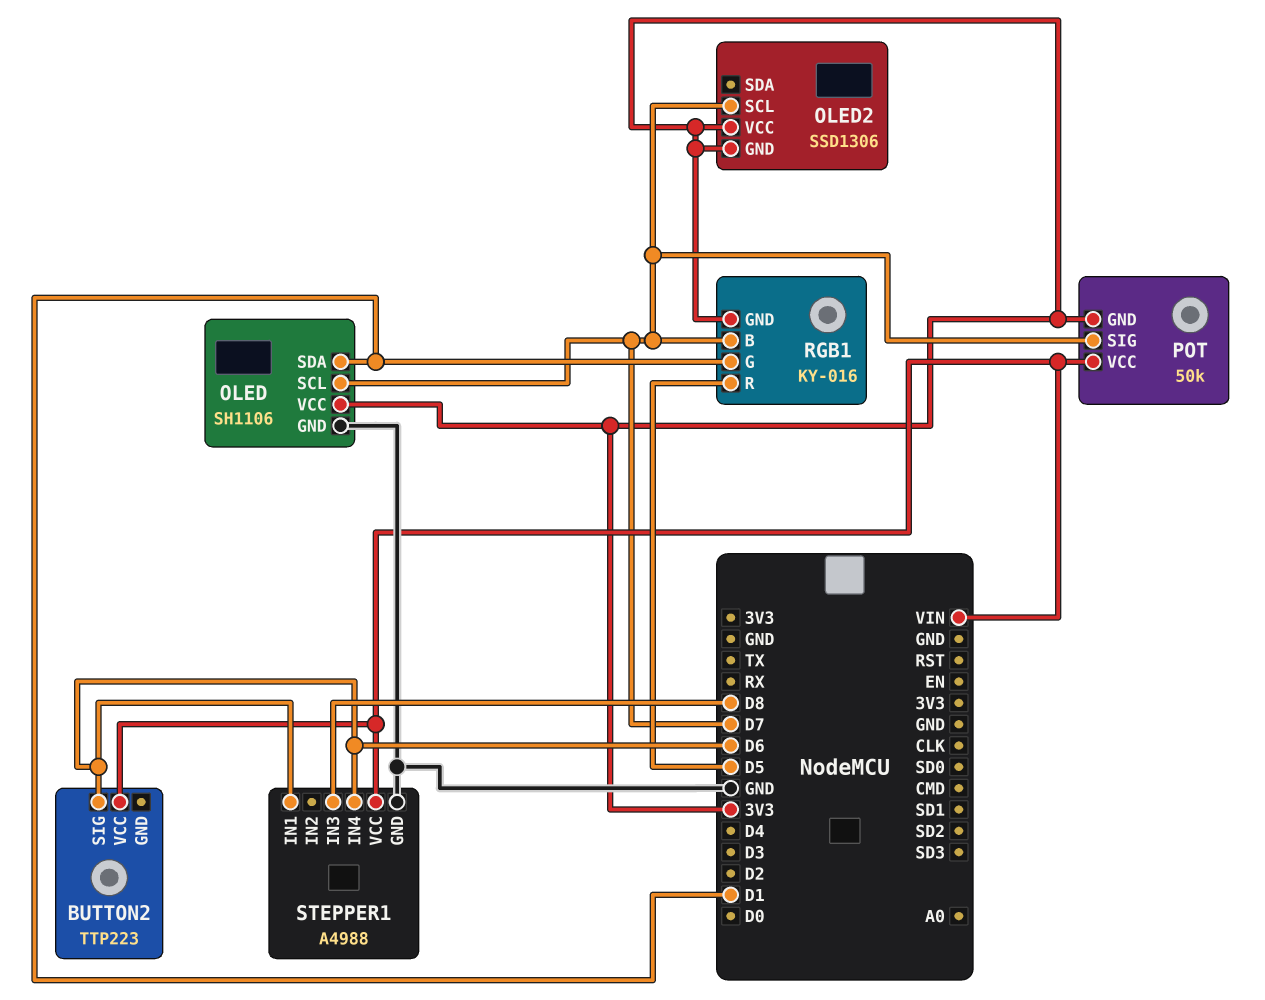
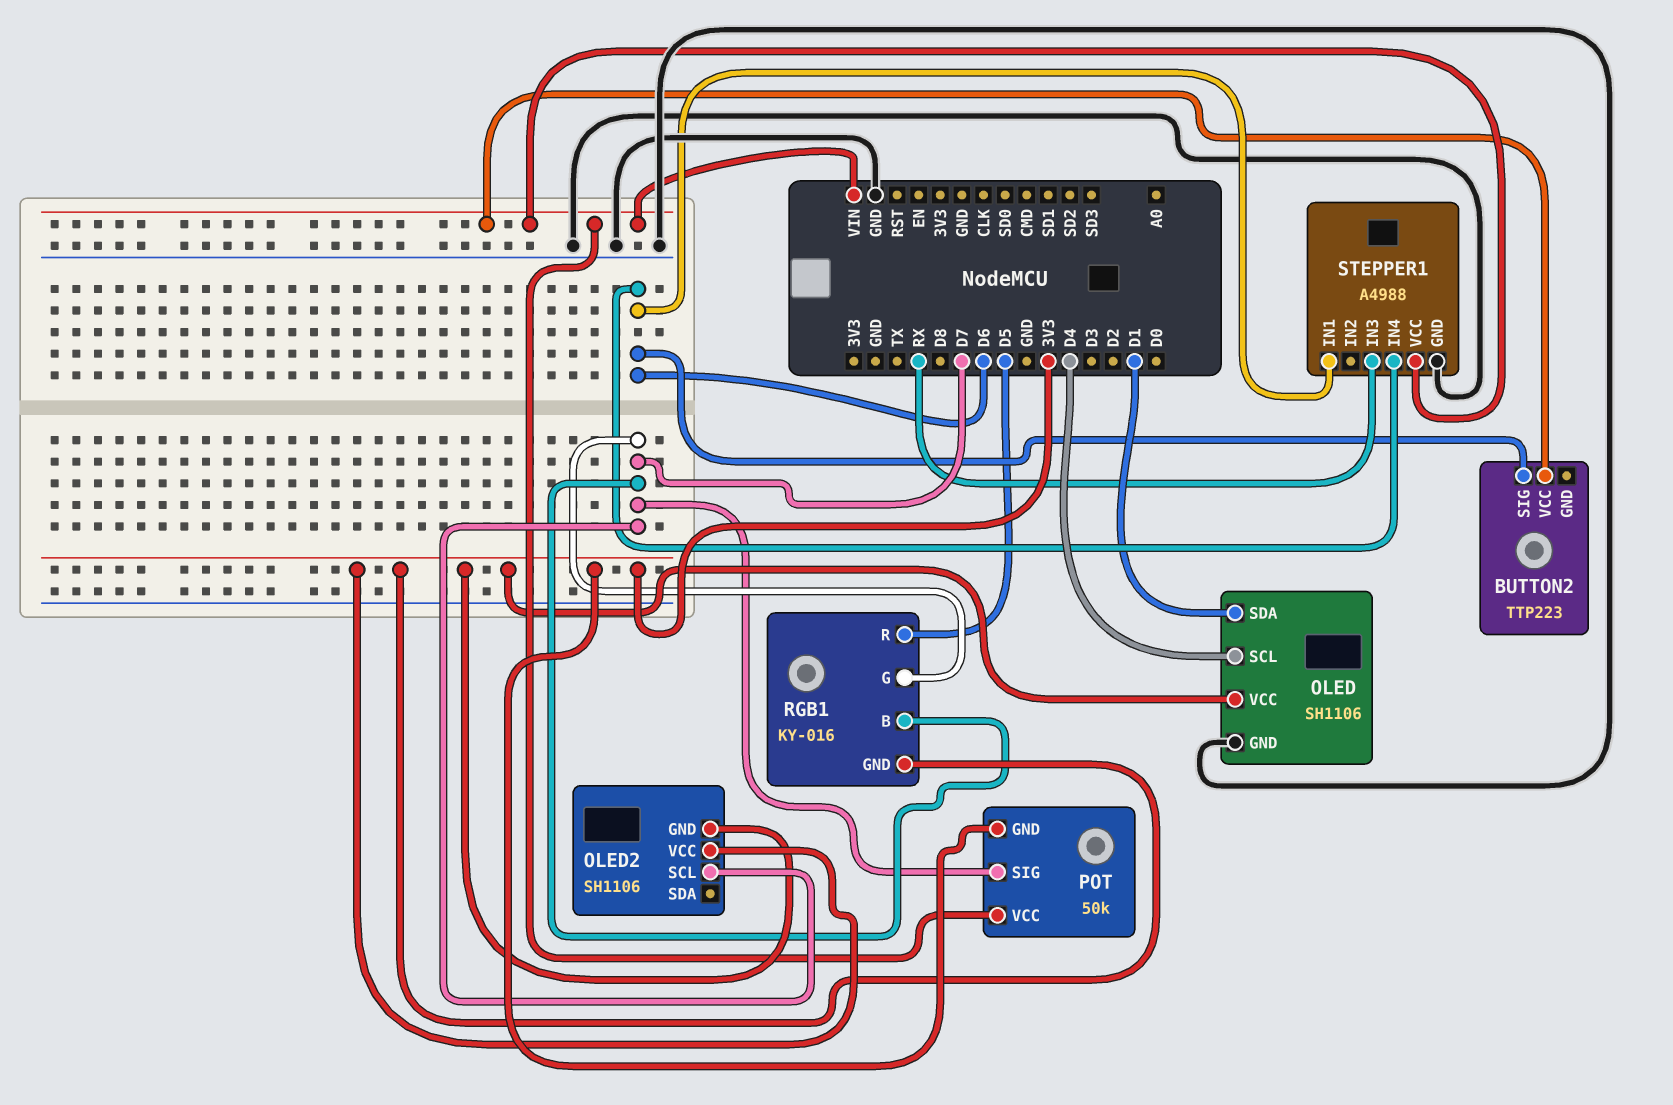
OLED pin SCL: D7 -> D4
OLED2: SSD1306 -> SH1106
RGB1 pin G: D1 -> D7
STEPPER1 pin IN3: D8 -> RX

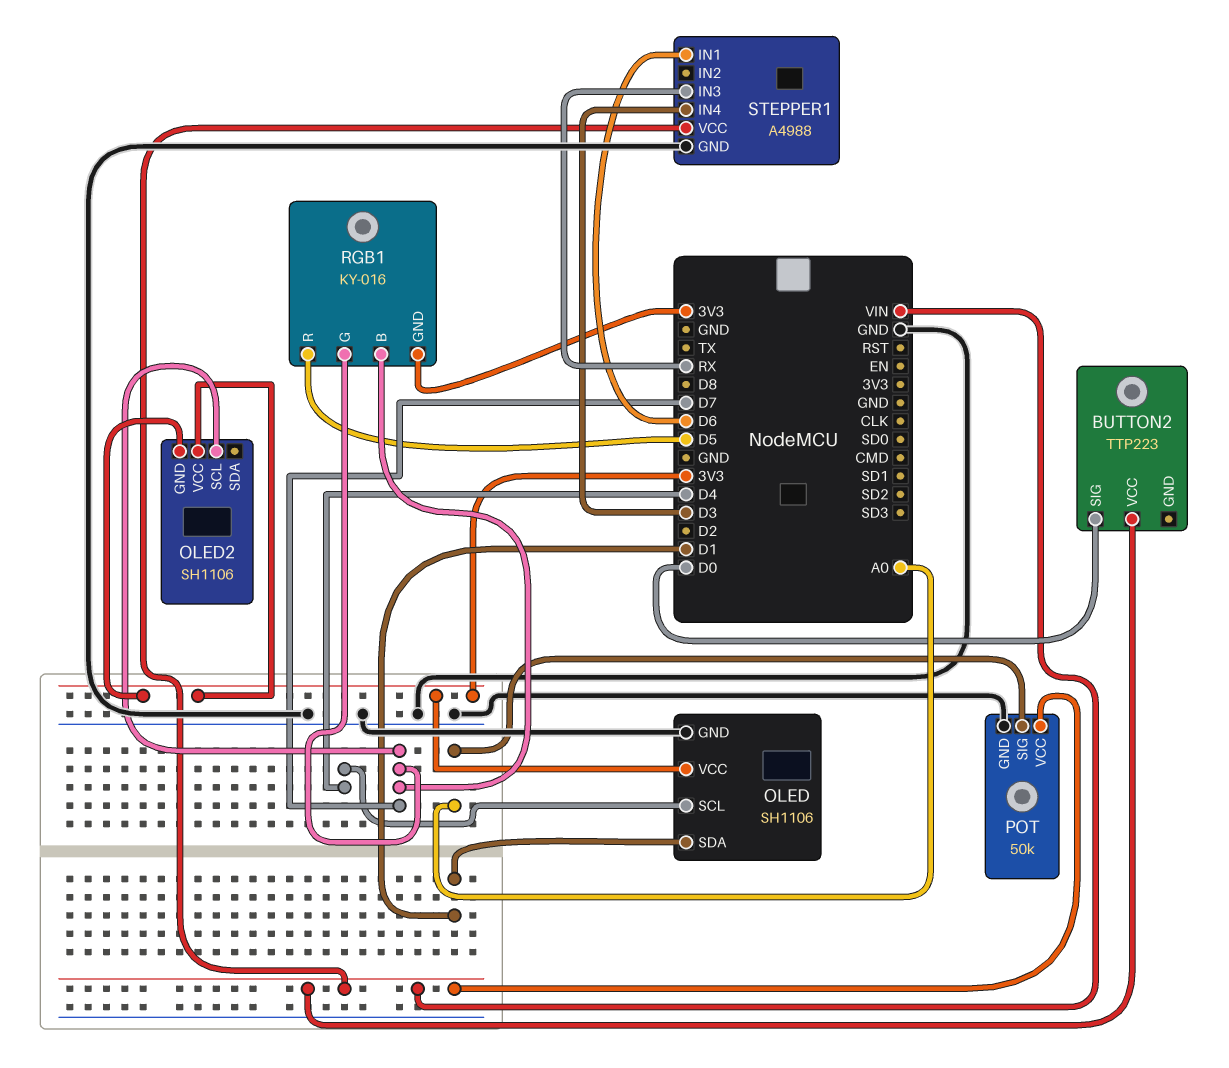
BUTTON2 pin SIG: D6 -> D0
POT pin GND: 3V3 -> GND
POT pin SIG: D7 -> A0
STEPPER1 pin IN4: D6 -> D3

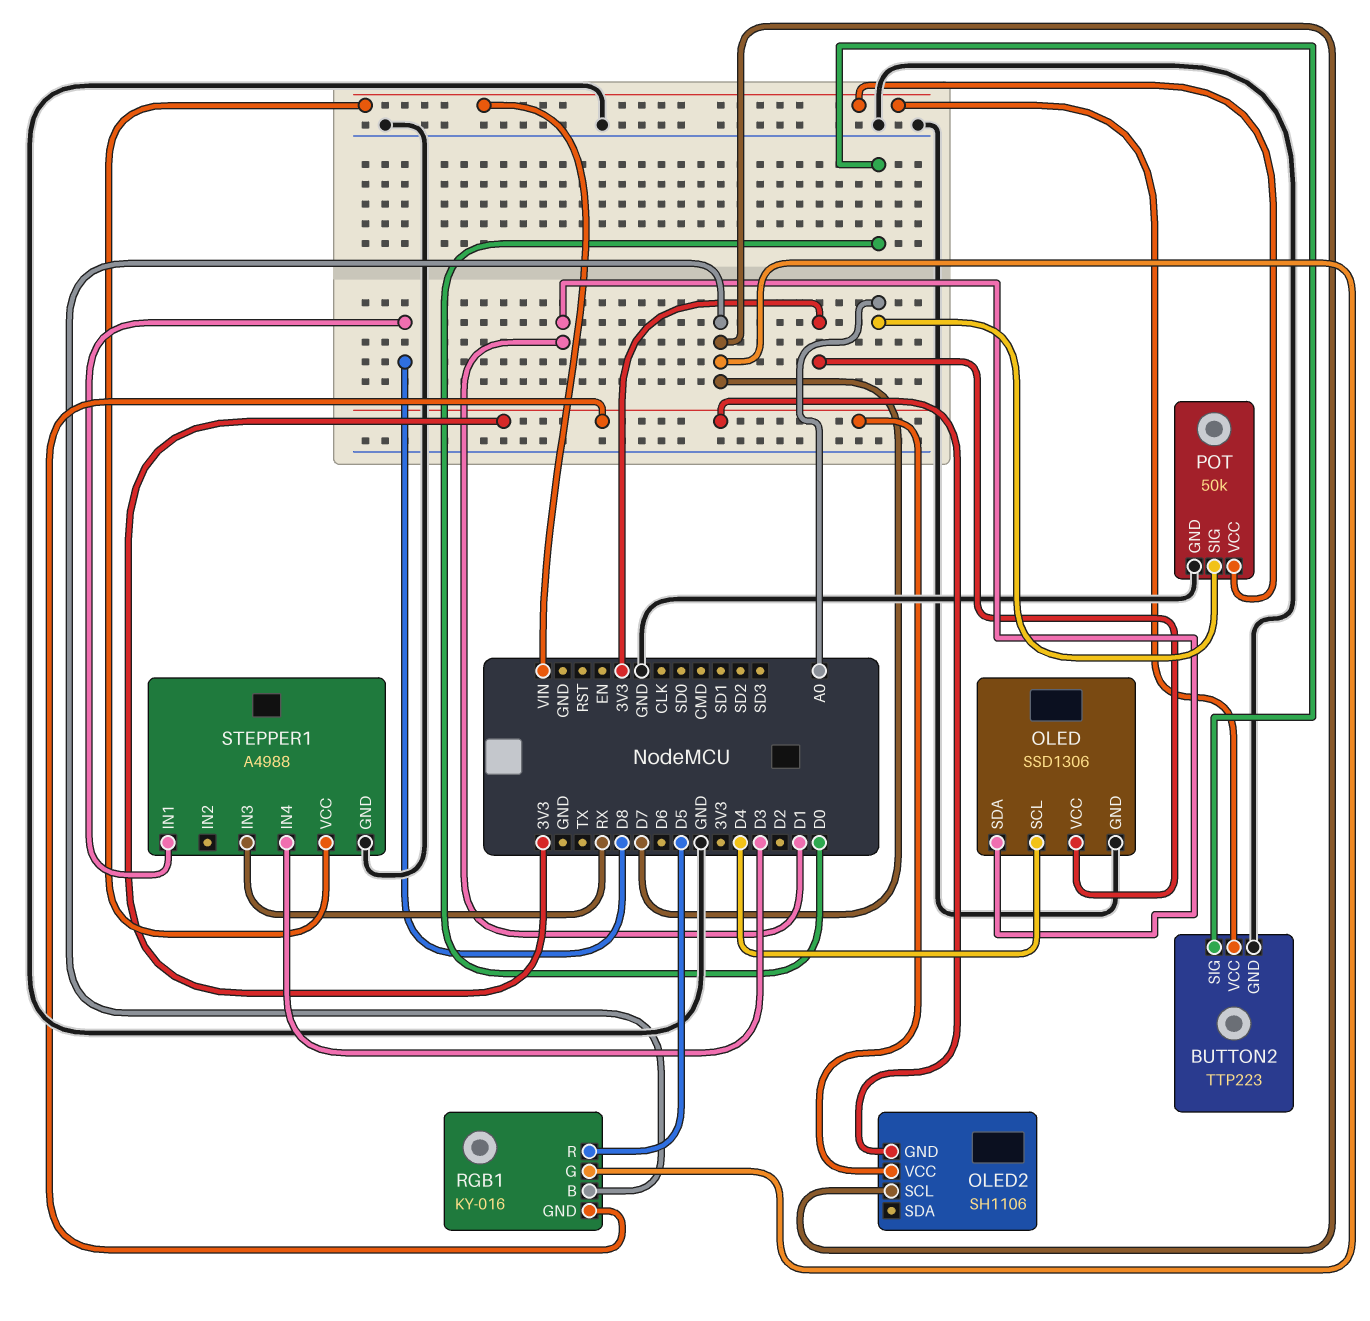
BUTTON2 pin GND: none -> GND
OLED: SH1106 -> SSD1306
STEPPER1 pin IN1: D6 -> D8

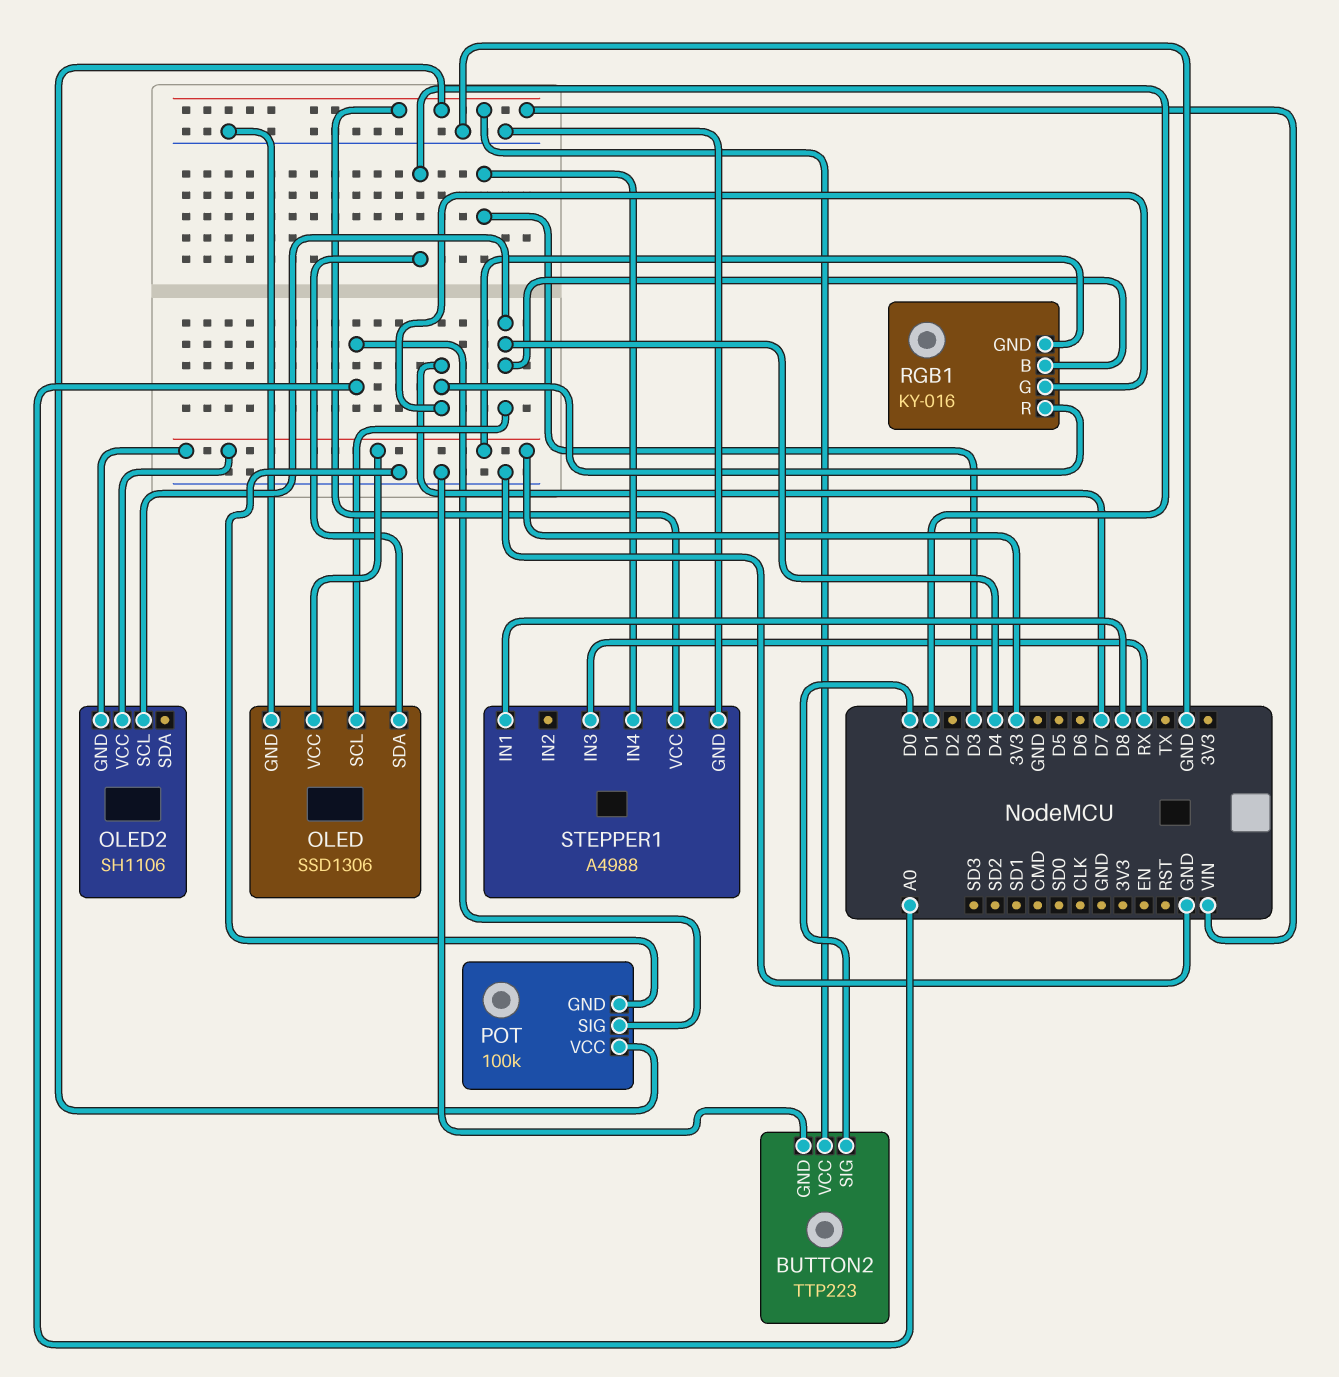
OLED2 pin SCL: D7 -> D4
POT: 50k -> 100k
RGB1 pin B: D7 -> D4
RGB1 pin R: D5 -> D7

